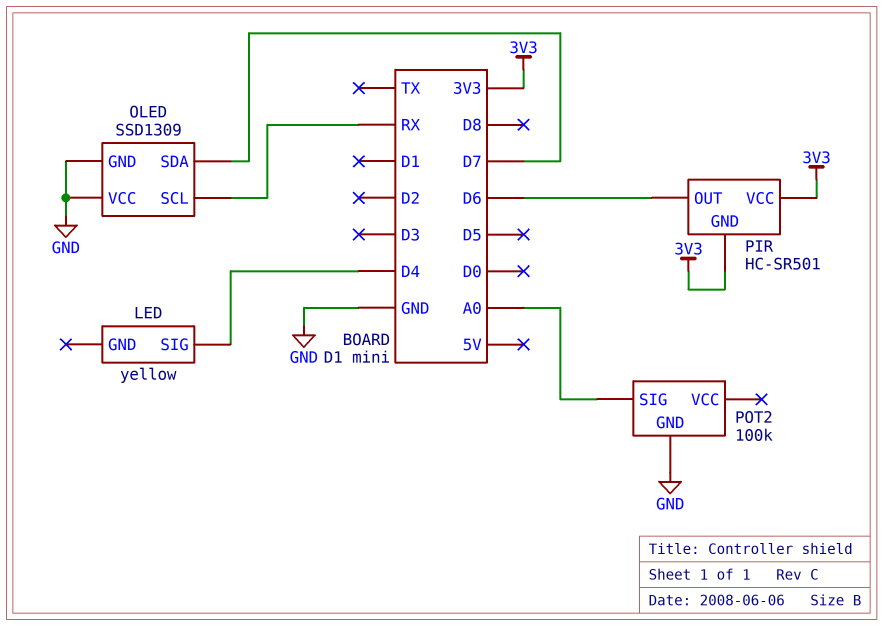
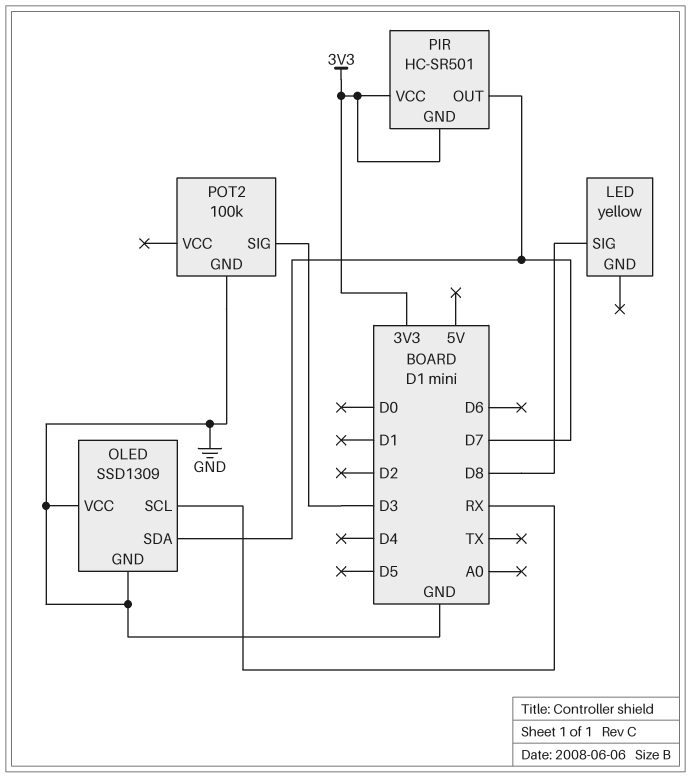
LED pin SIG: D4 -> D8
PIR pin OUT: D6 -> D7
POT2 pin SIG: A0 -> D3

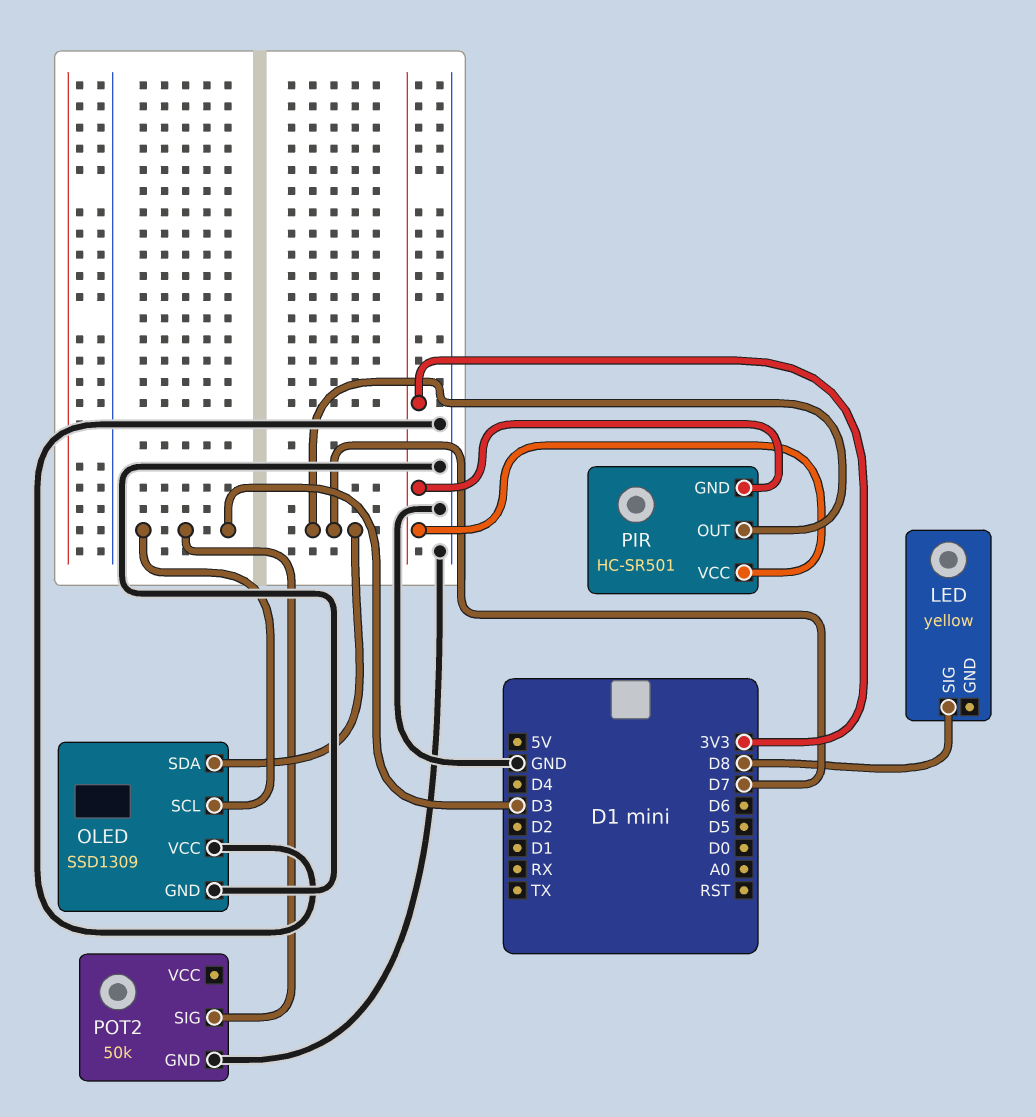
OLED pin SCL: RX -> D3
POT2: 100k -> 50k

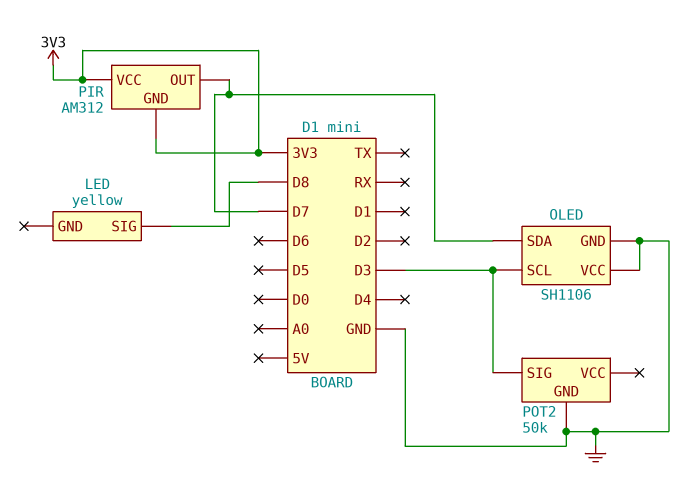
OLED: SSD1309 -> SH1106
PIR: HC-SR501 -> AM312

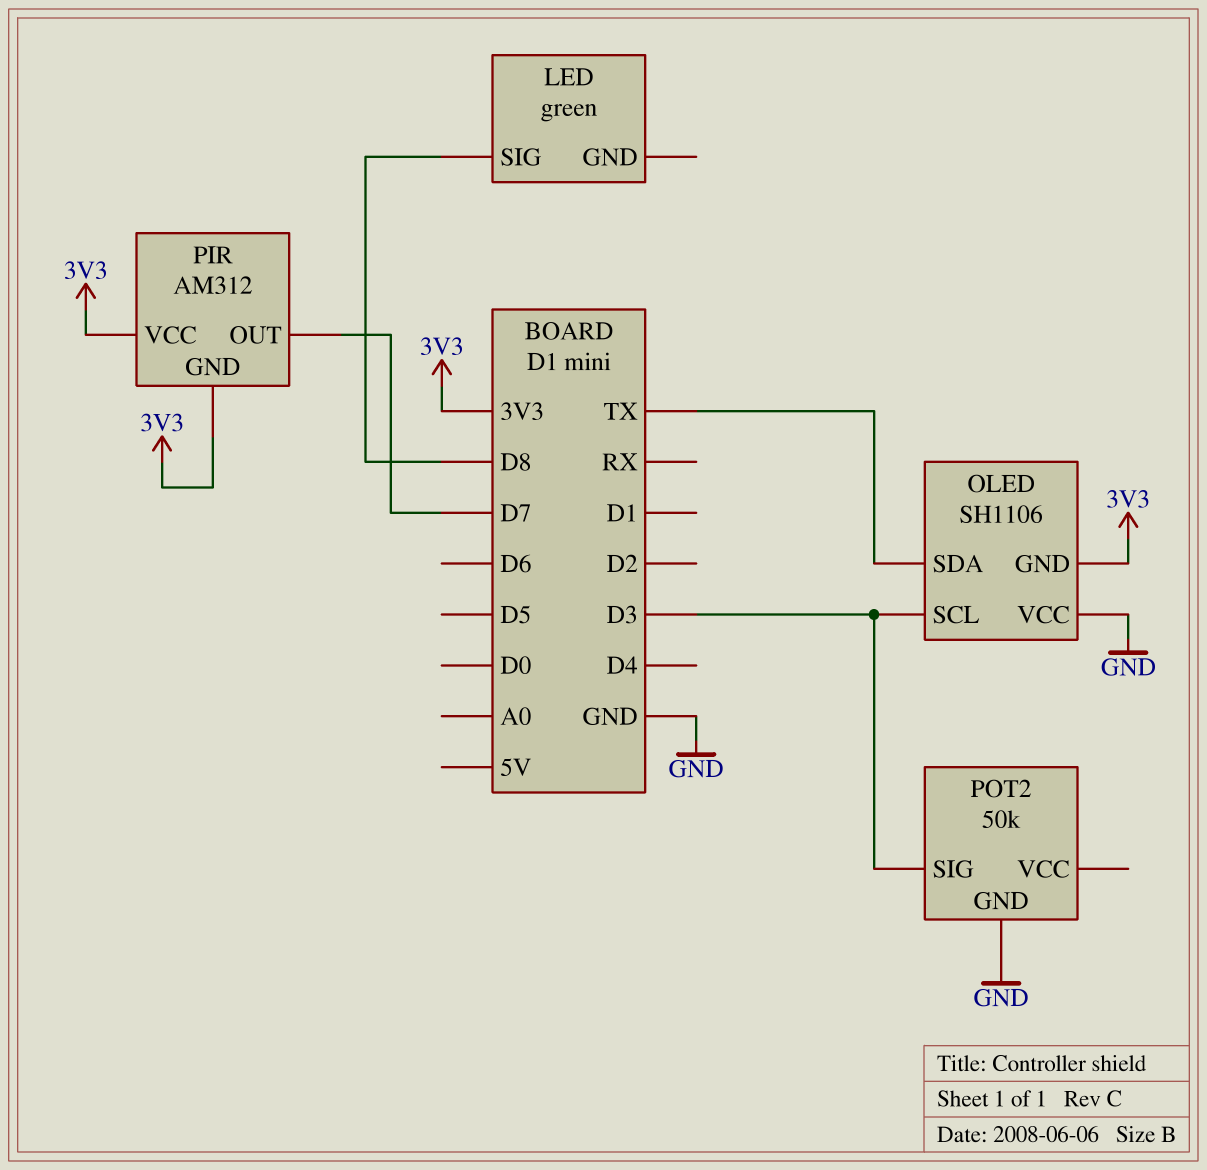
LED: yellow -> green
OLED pin GND: GND -> 3V3
OLED pin SDA: D7 -> TX

